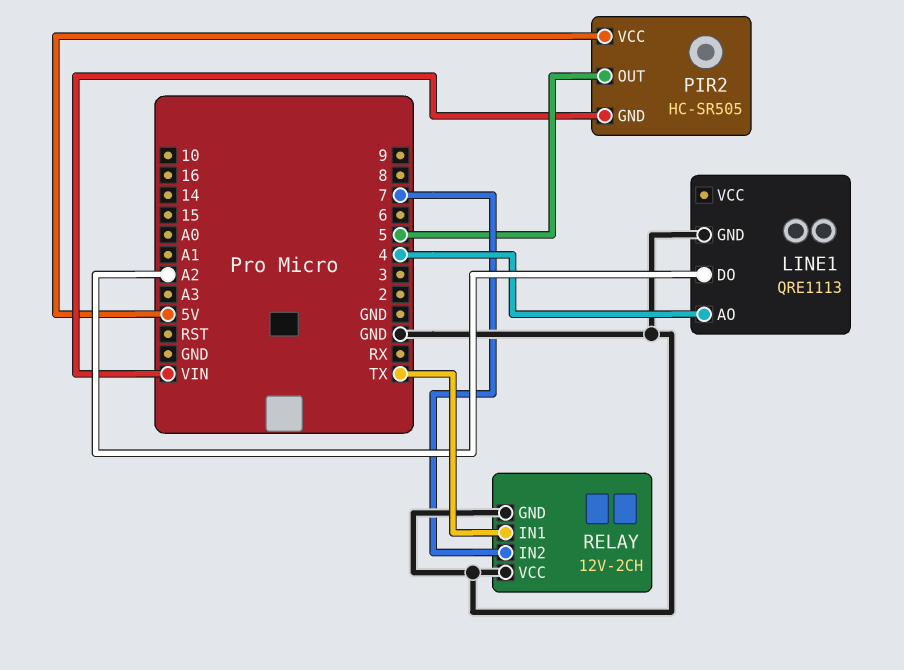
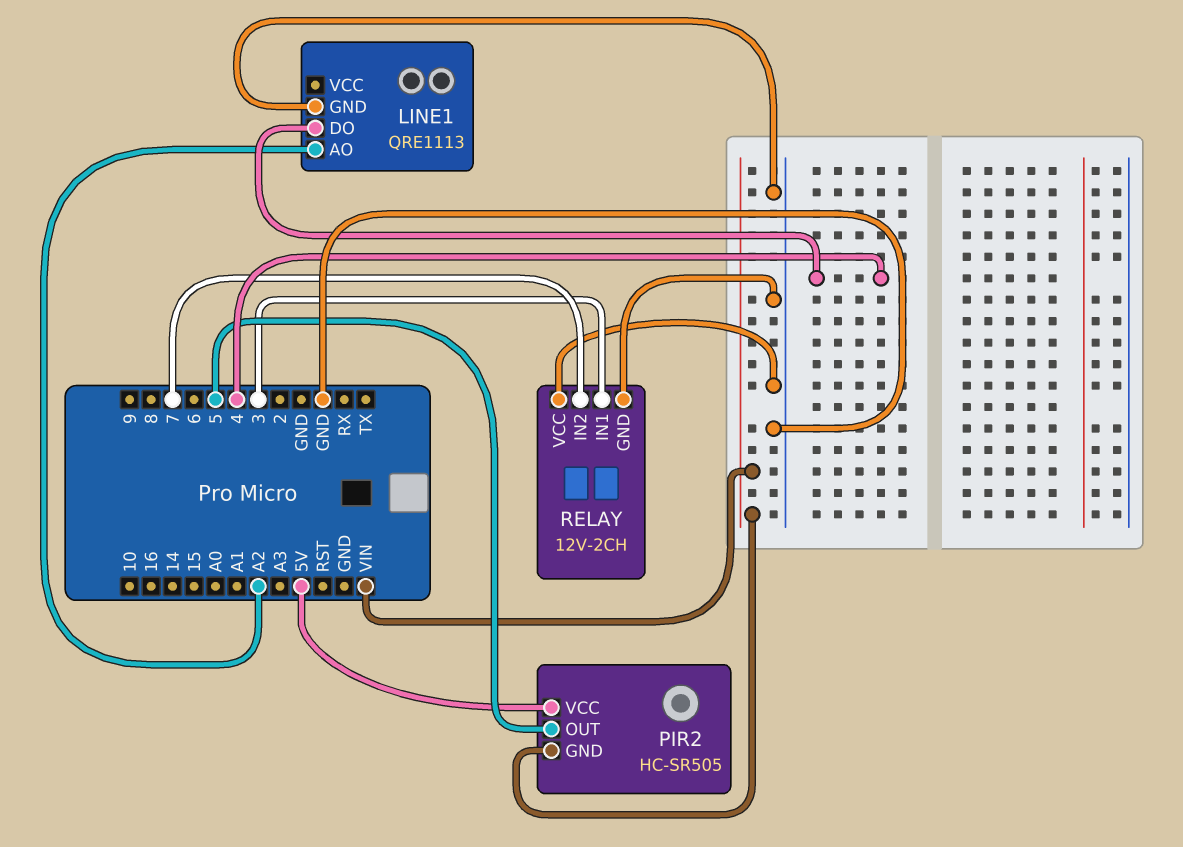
LINE1 pin AO: 4 -> A2
LINE1 pin DO: A2 -> 4
RELAY pin IN1: TX -> 3

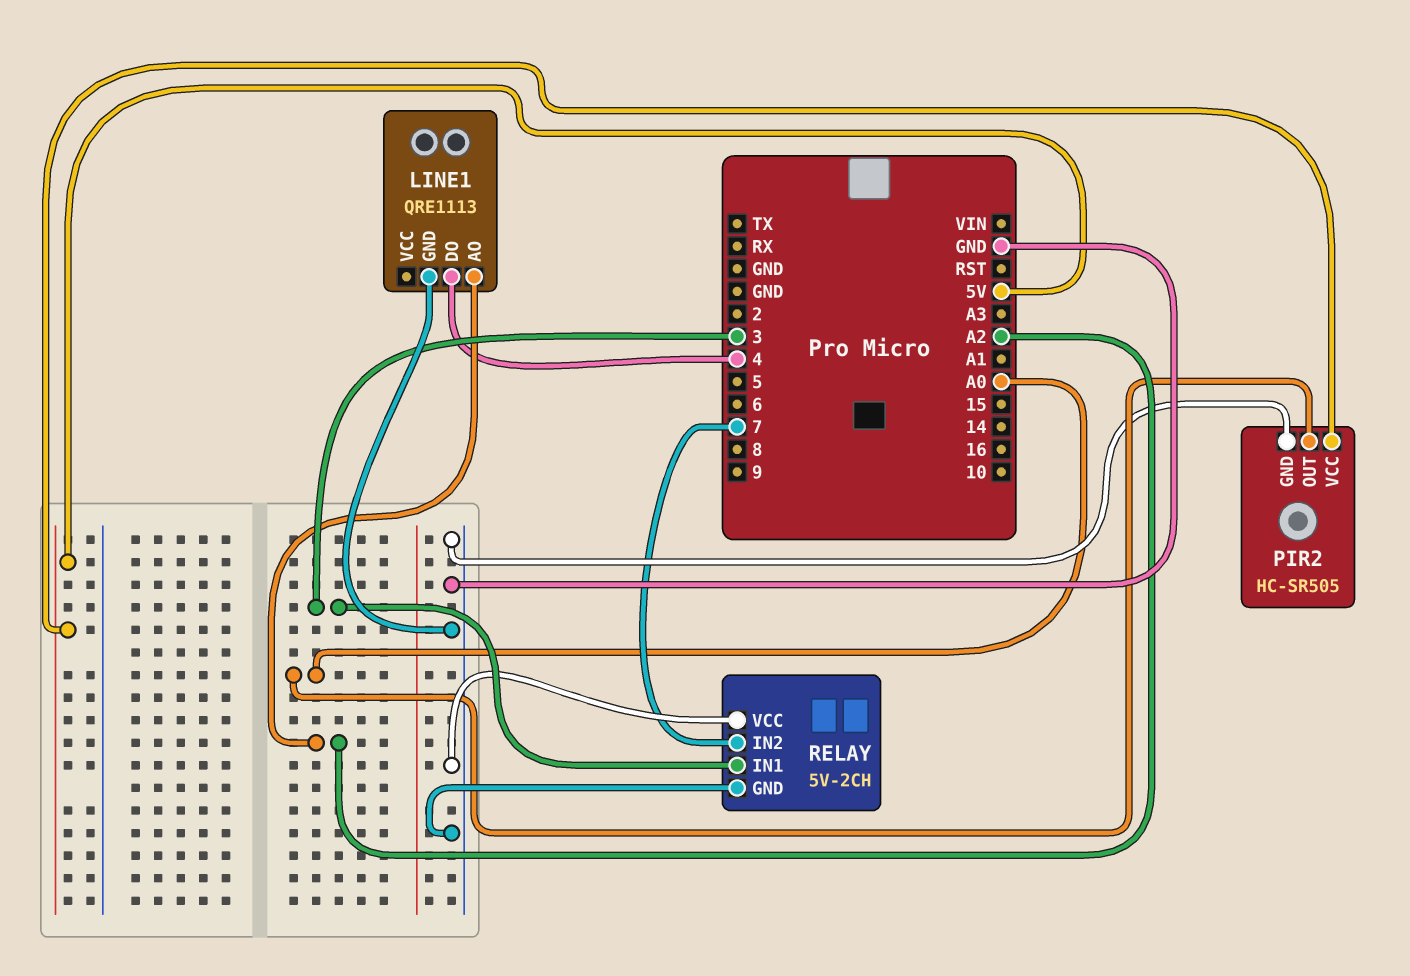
PIR2 pin GND: VIN -> GND
PIR2 pin OUT: 5 -> A0
RELAY: 12V-2CH -> 5V-2CH

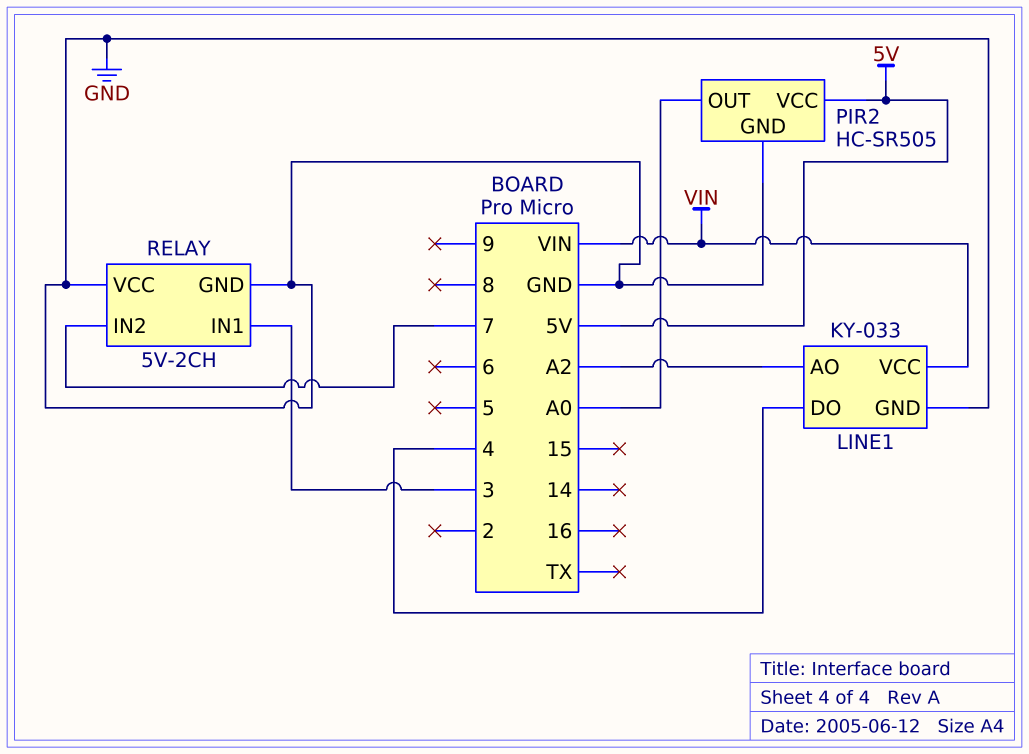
LINE1: QRE1113 -> KY-033
LINE1 pin VCC: none -> VIN

